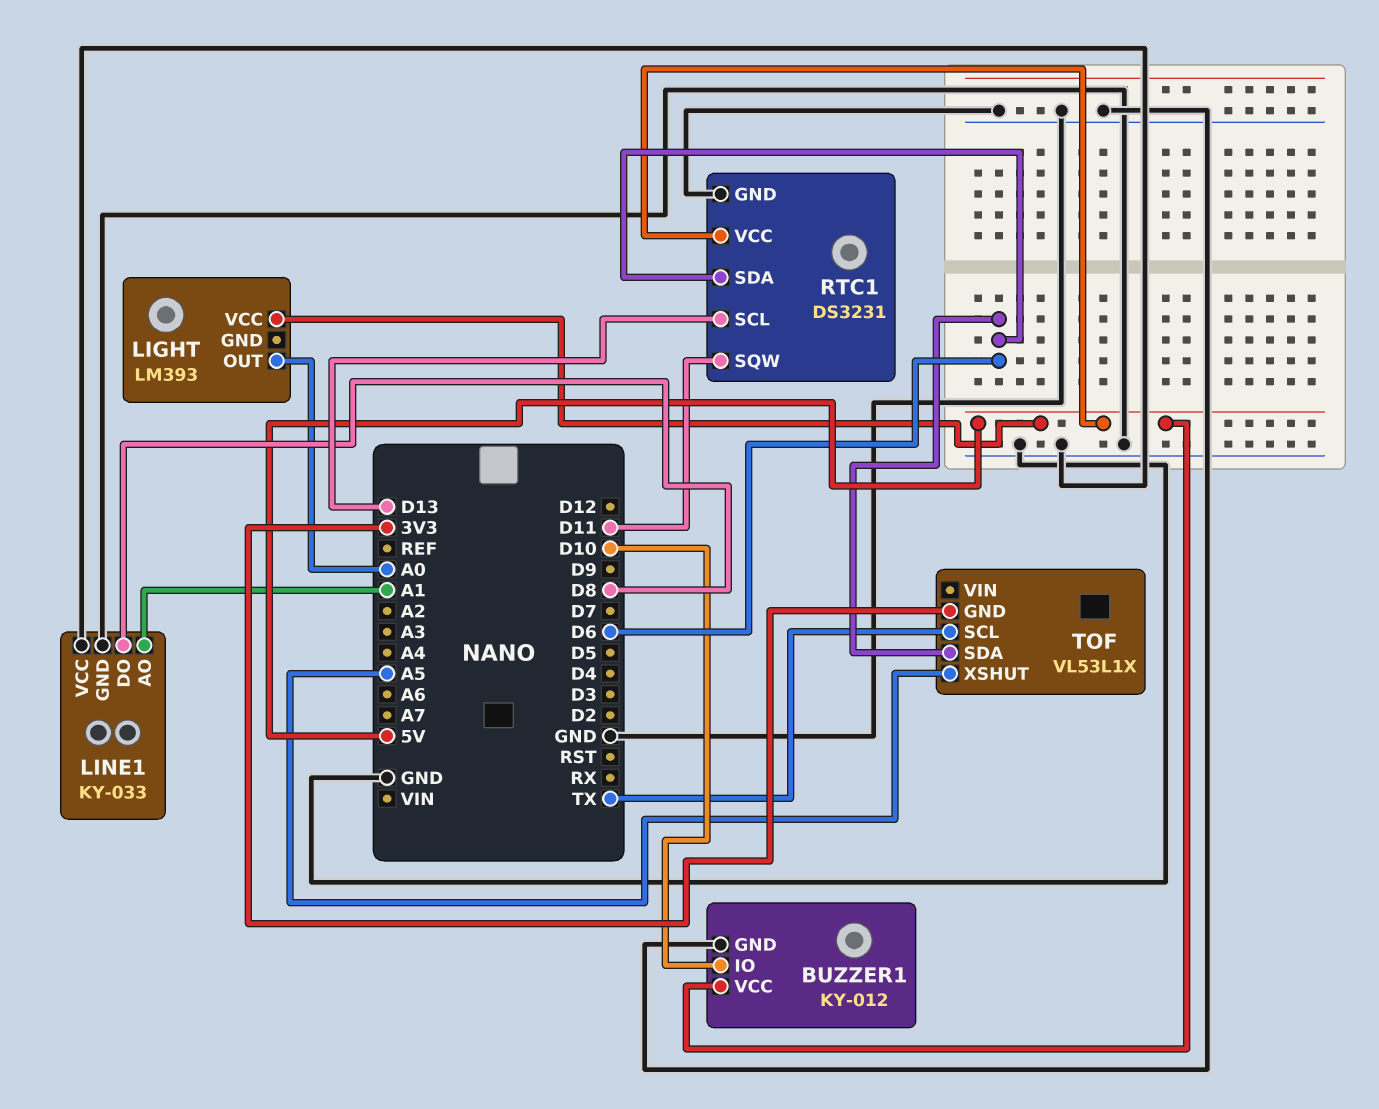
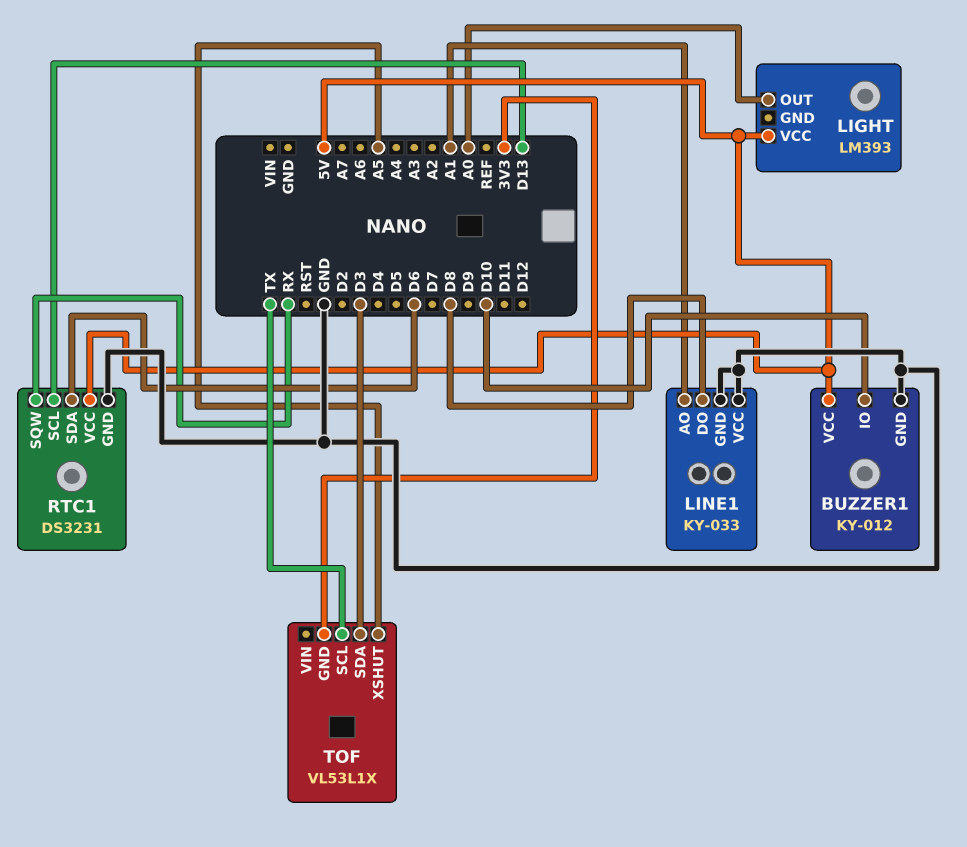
RTC1 pin SQW: D11 -> RX
TOF pin SDA: D6 -> D3

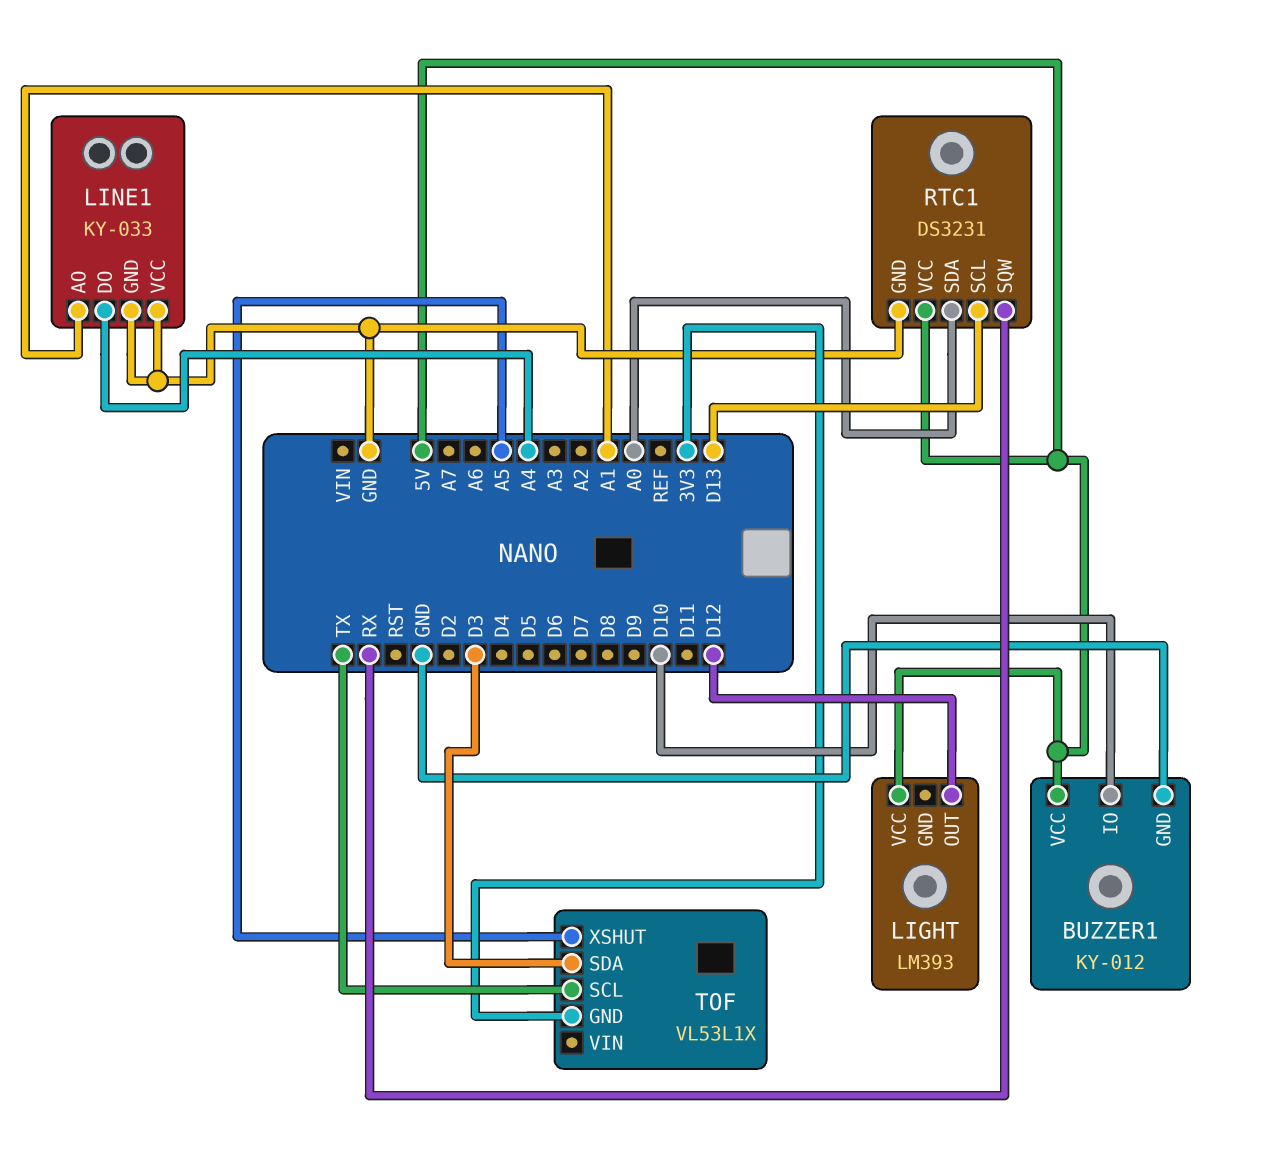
LIGHT pin OUT: A0 -> D12
LINE1 pin DO: D8 -> A4
RTC1 pin SDA: D6 -> A0

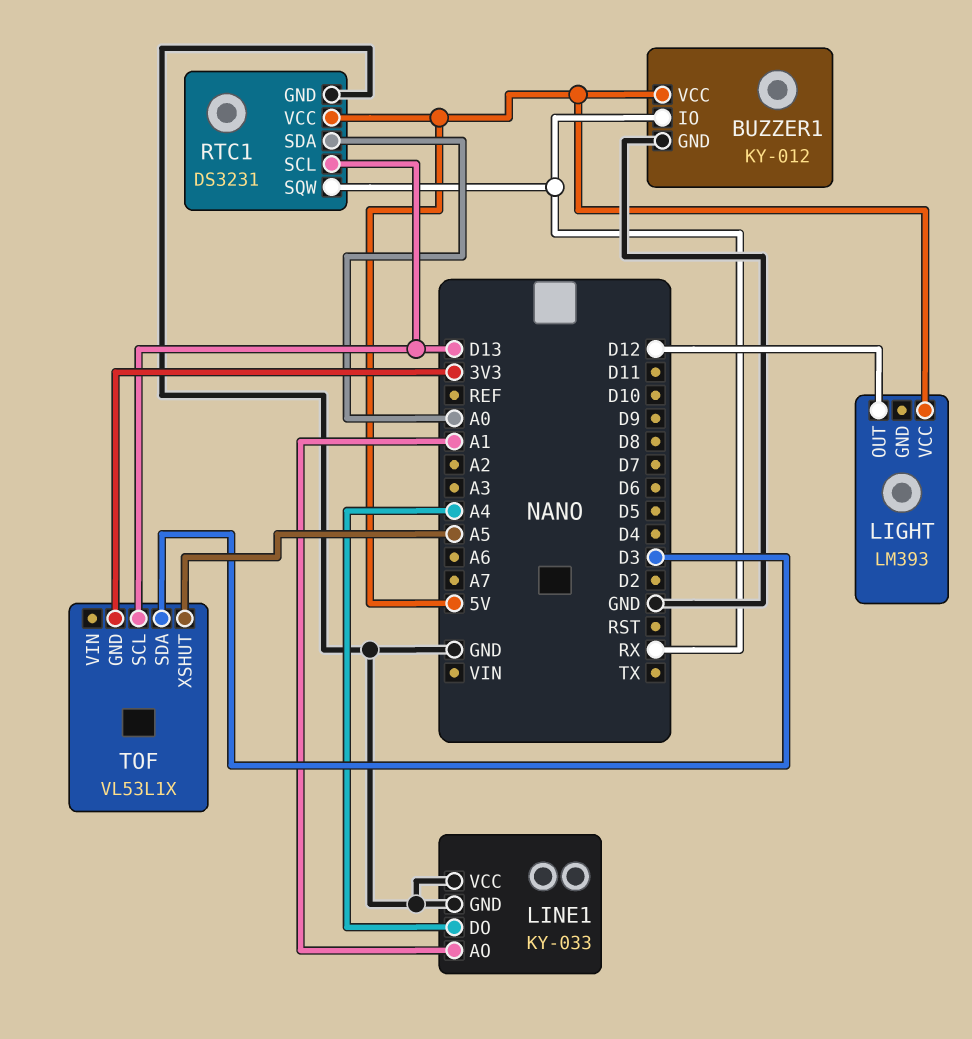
BUZZER1 pin IO: D10 -> RX
TOF pin SCL: TX -> D13

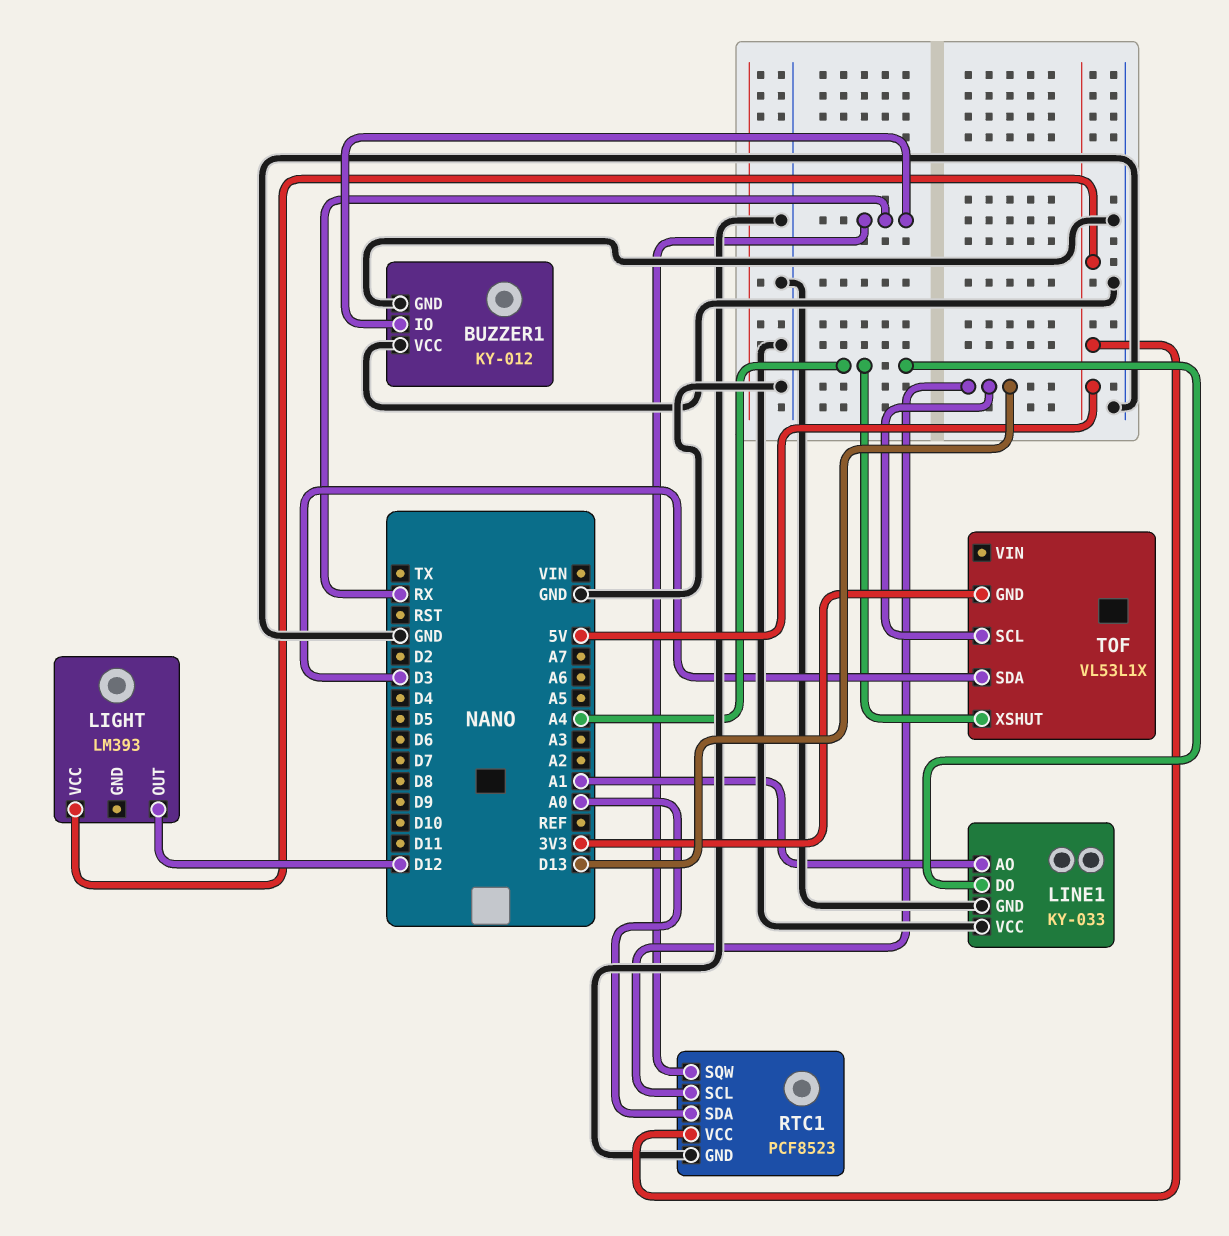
BUZZER1 pin VCC: 5V -> GND
RTC1: DS3231 -> PCF8523
TOF pin XSHUT: A5 -> A4

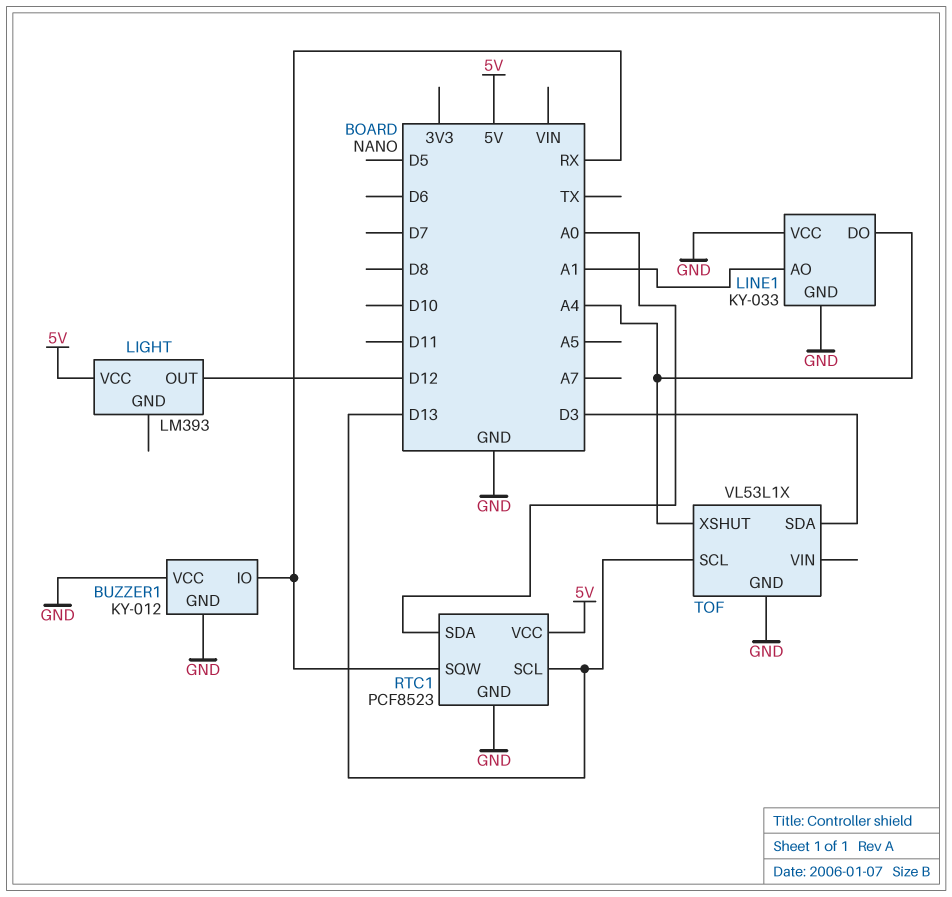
TOF pin GND: 3V3 -> GND

